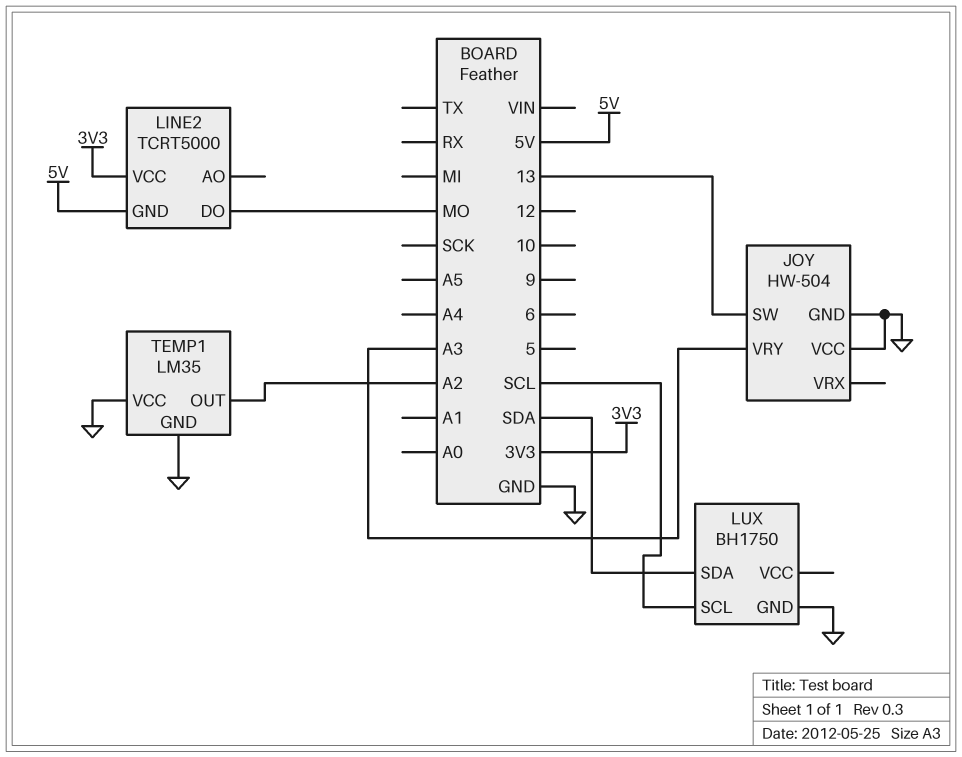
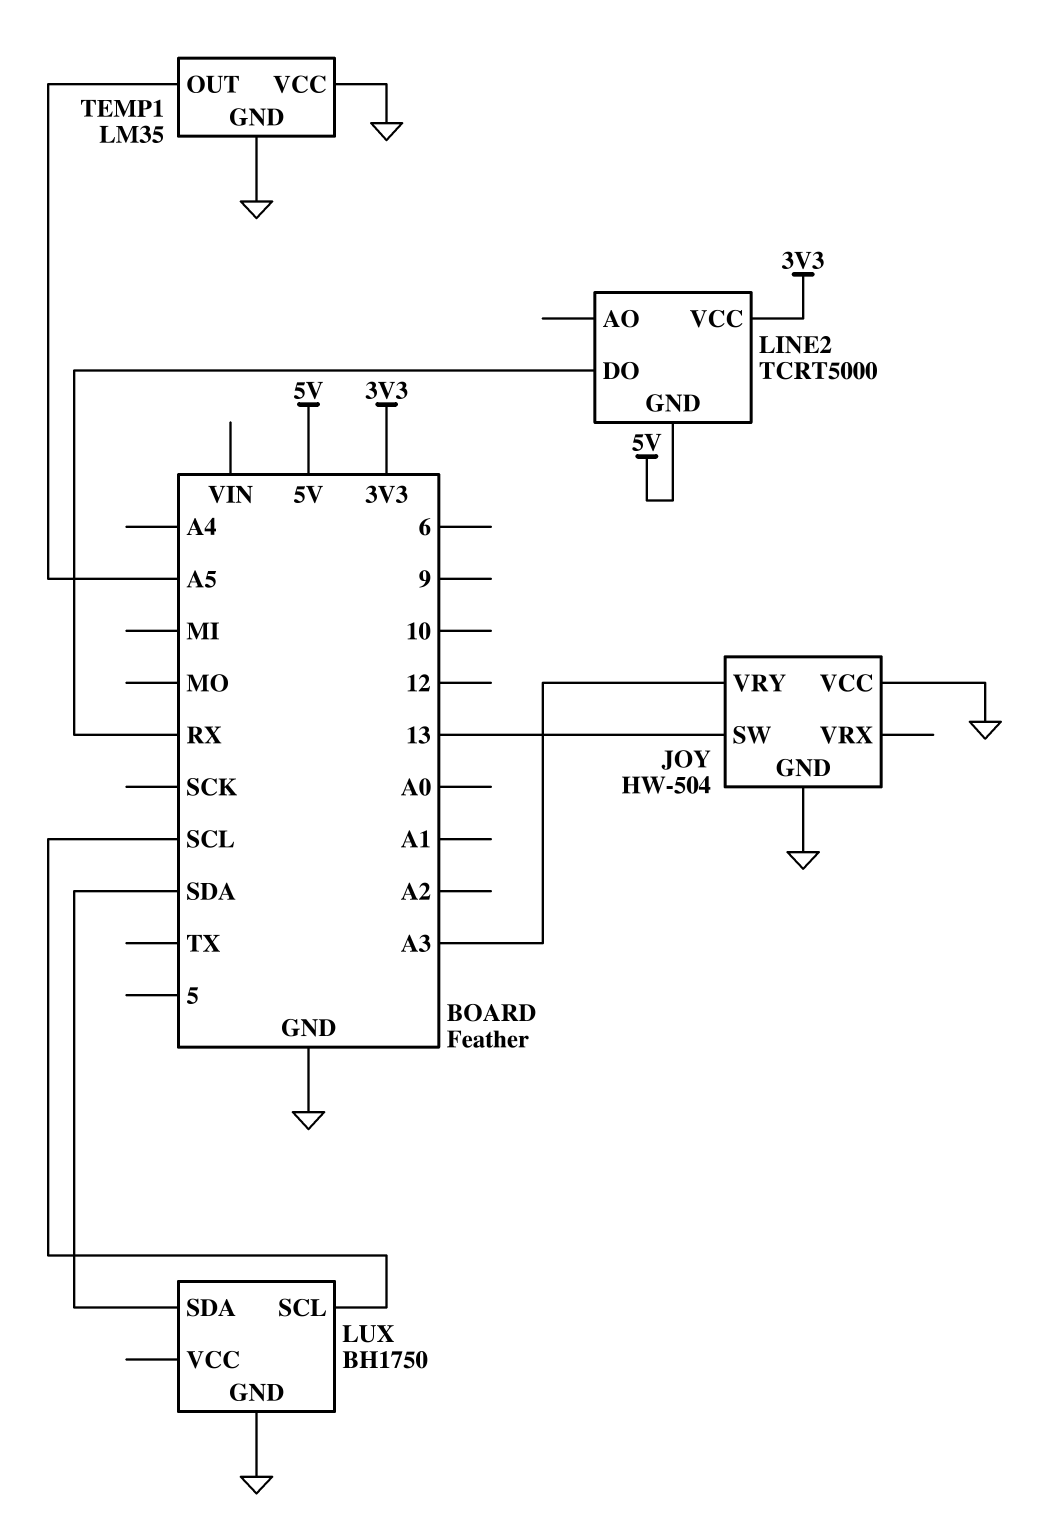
LINE2 pin DO: MO -> RX
TEMP1 pin OUT: A2 -> A5

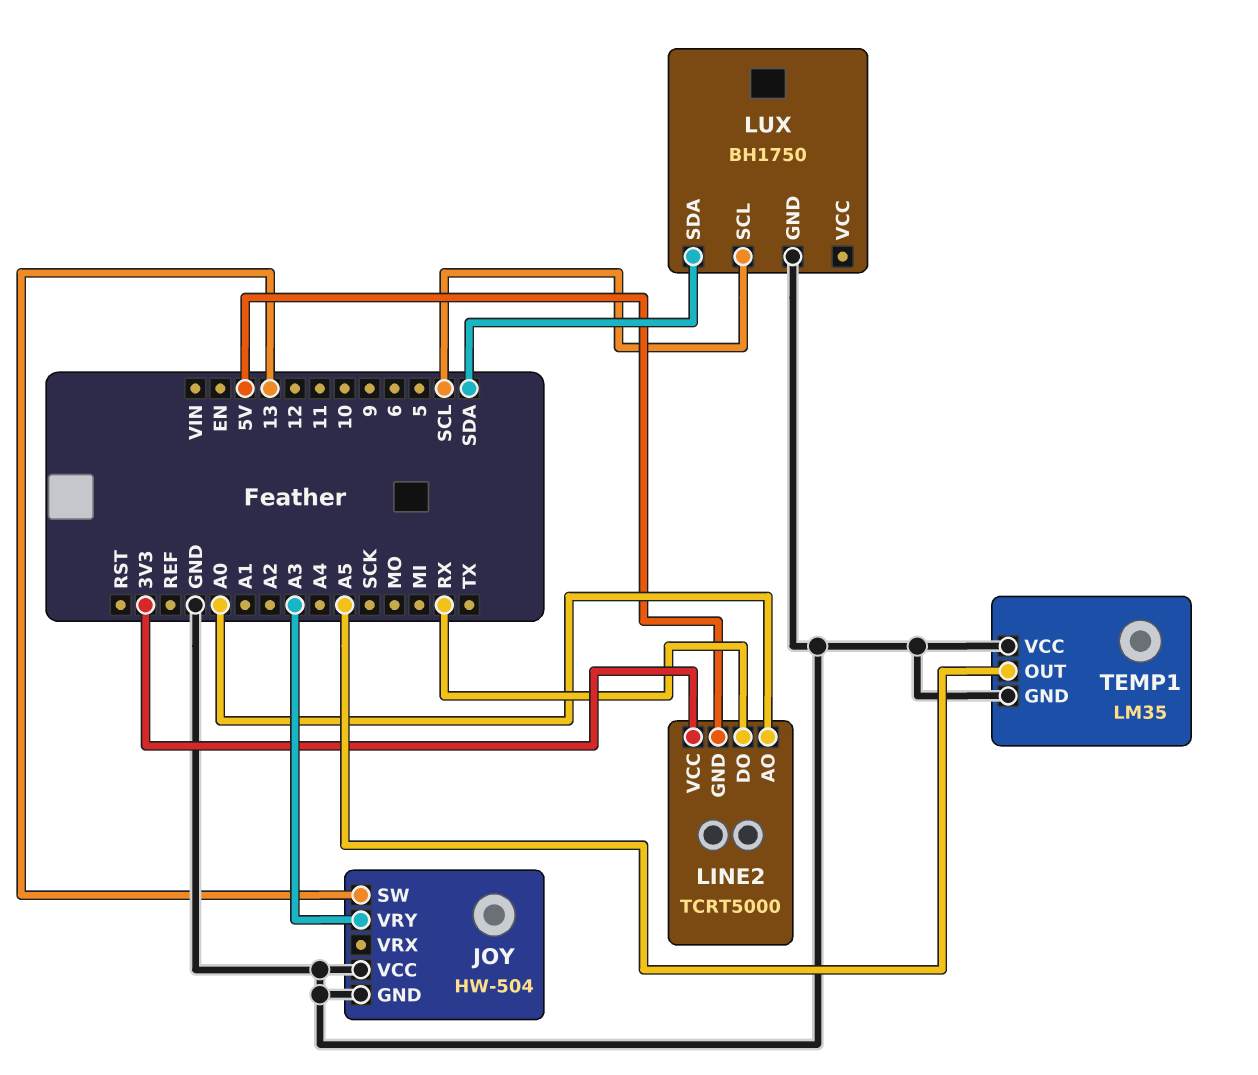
LINE2 pin AO: none -> A0

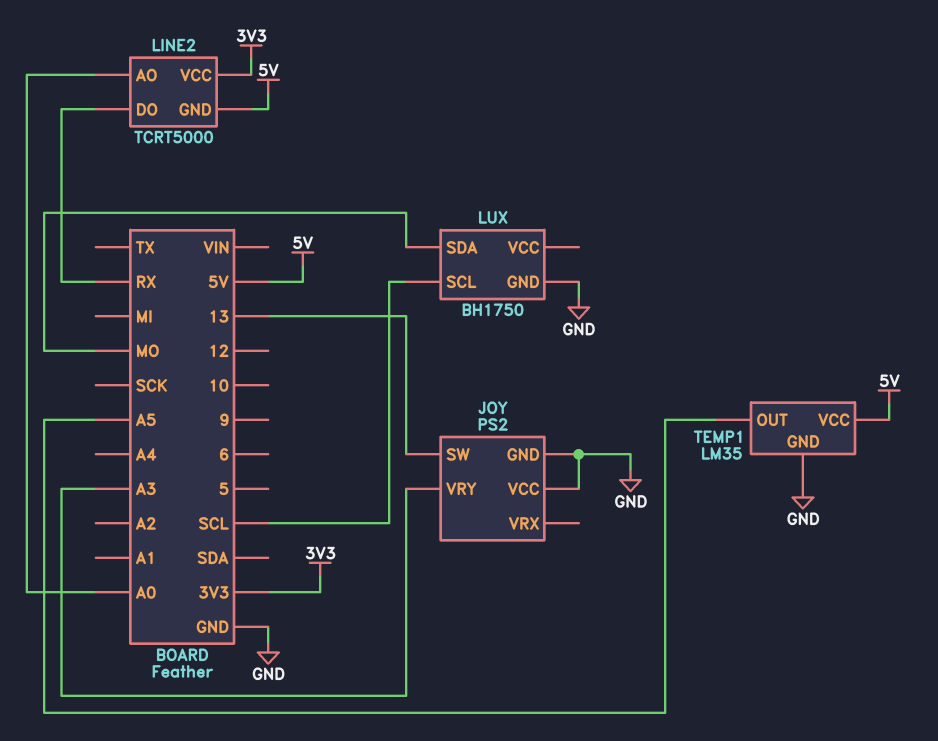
JOY: HW-504 -> PS2
LUX pin SDA: SDA -> MO
TEMP1 pin VCC: GND -> 5V

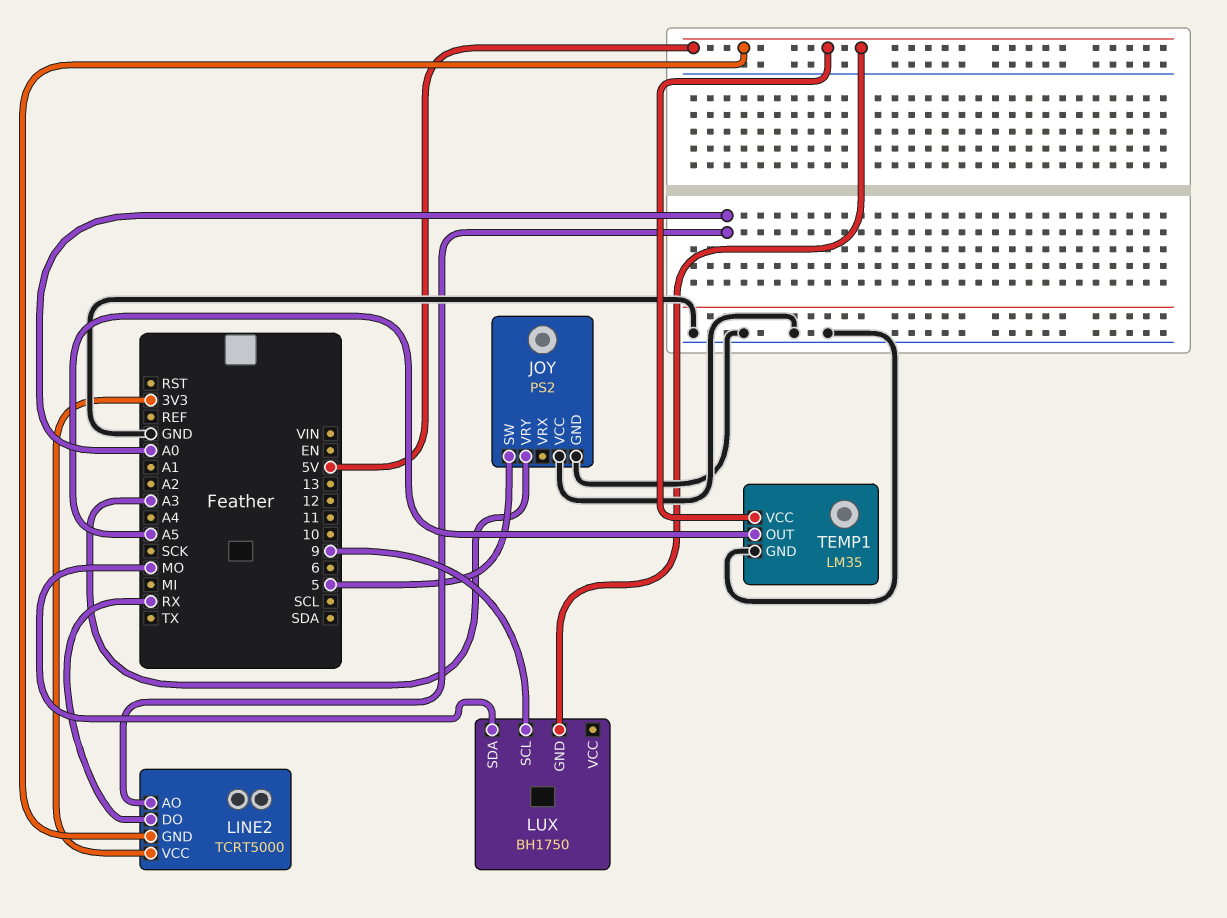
JOY pin SW: 13 -> 5
LUX pin GND: GND -> 5V
LUX pin SCL: SCL -> 9

